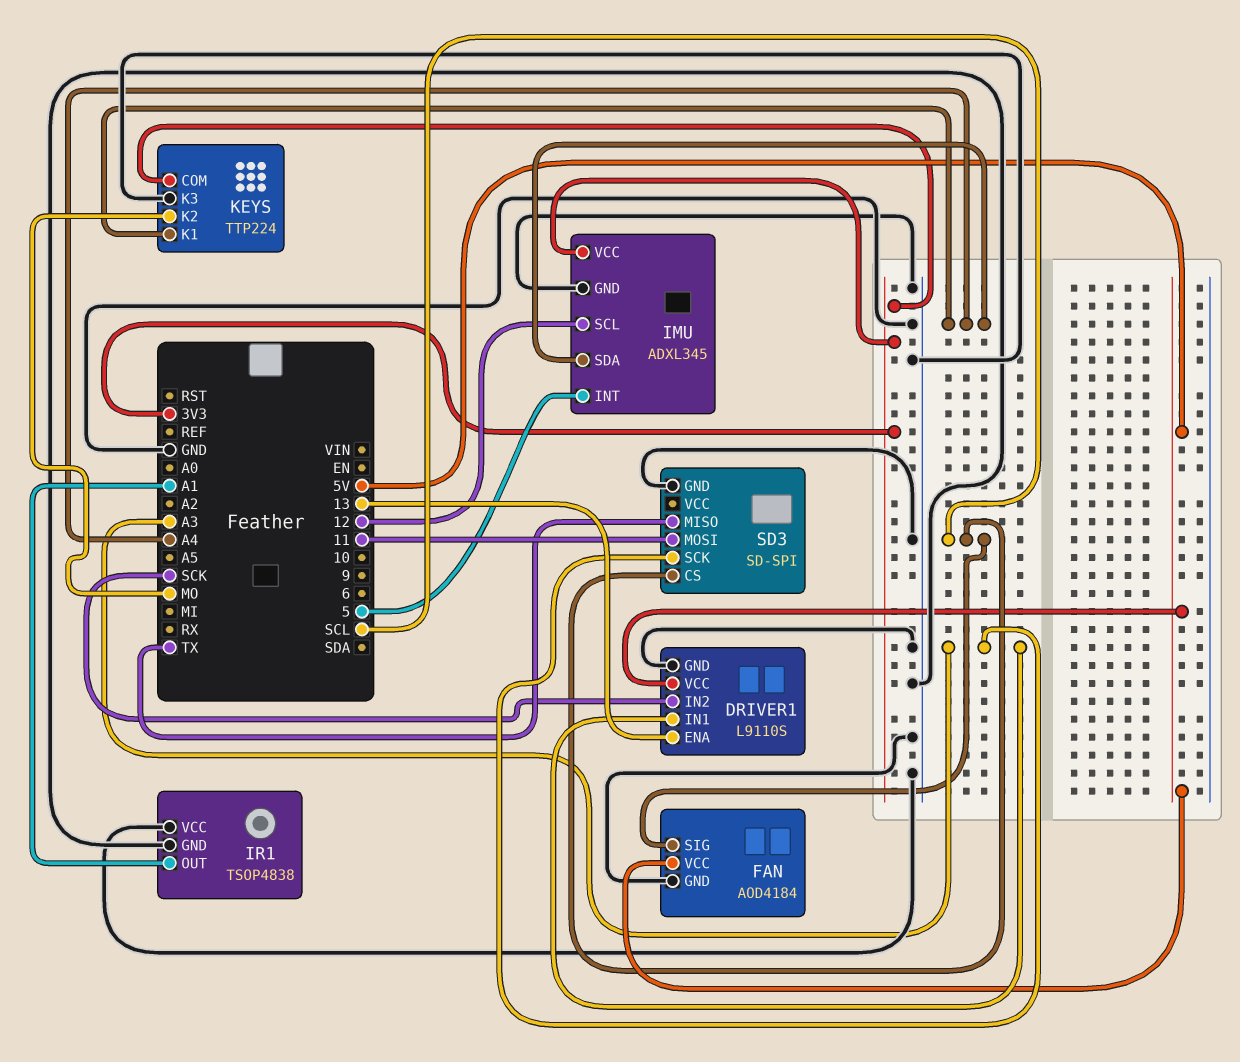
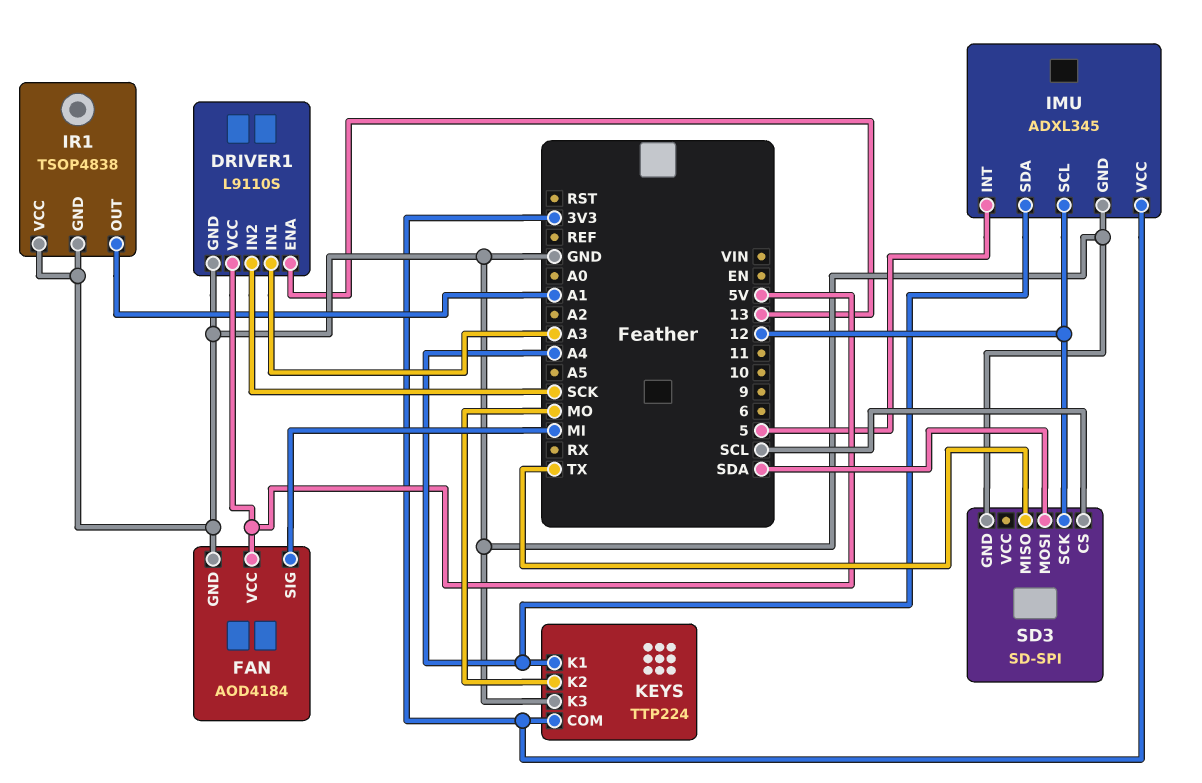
FAN pin SIG: SCL -> MI
SD3 pin MOSI: 11 -> SDA
SD3 pin SCK: A3 -> 12

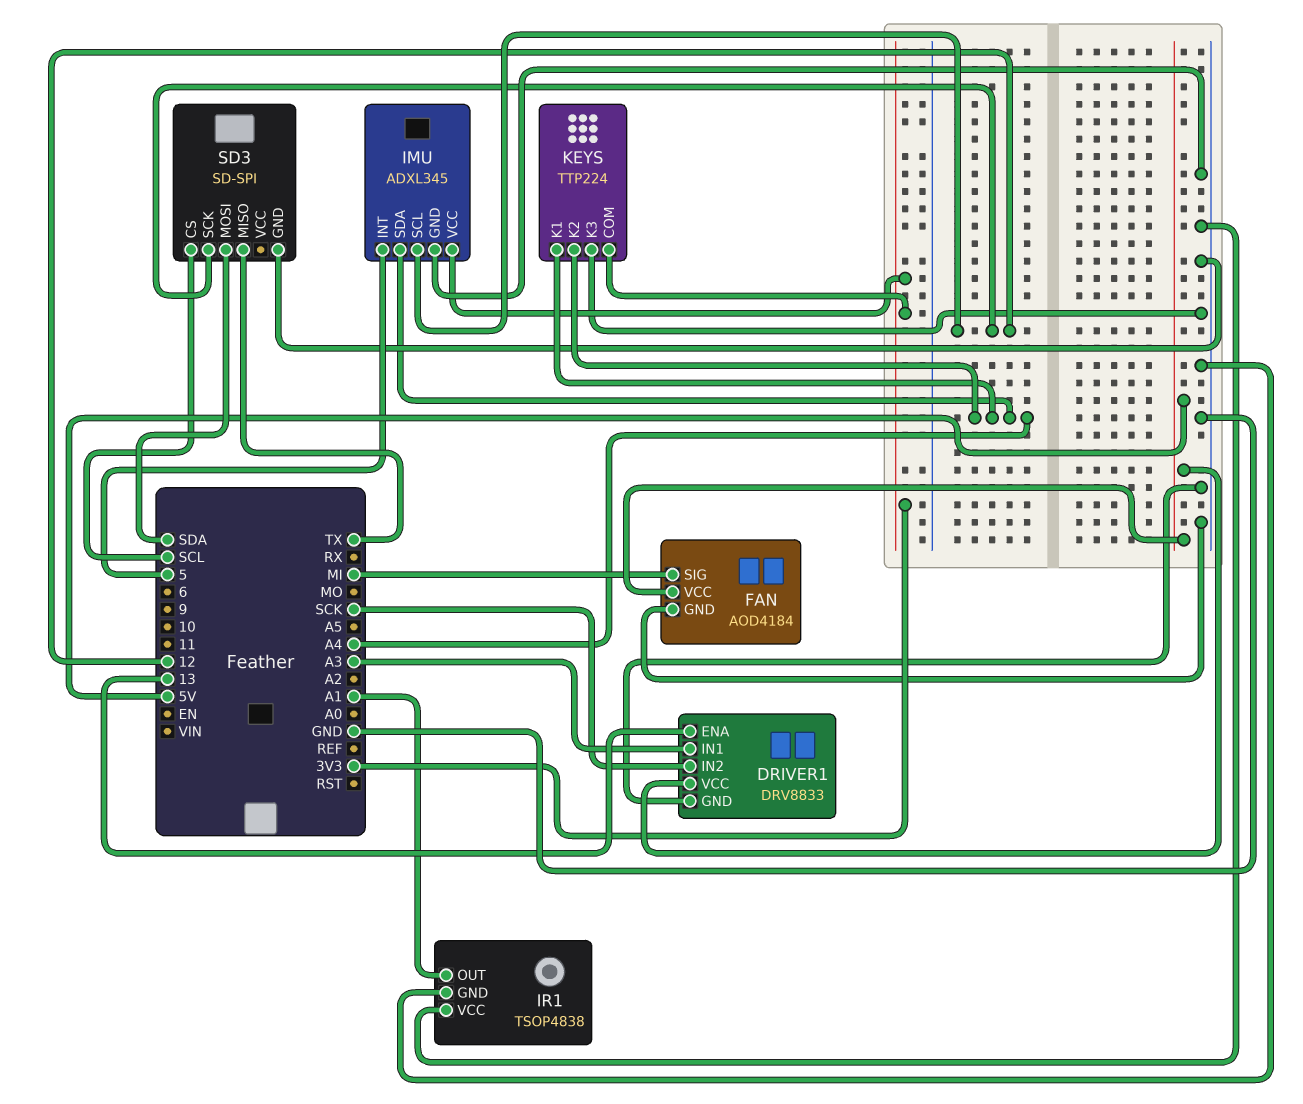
DRIVER1: L9110S -> DRV8833
KEYS pin K2: MO -> A4

